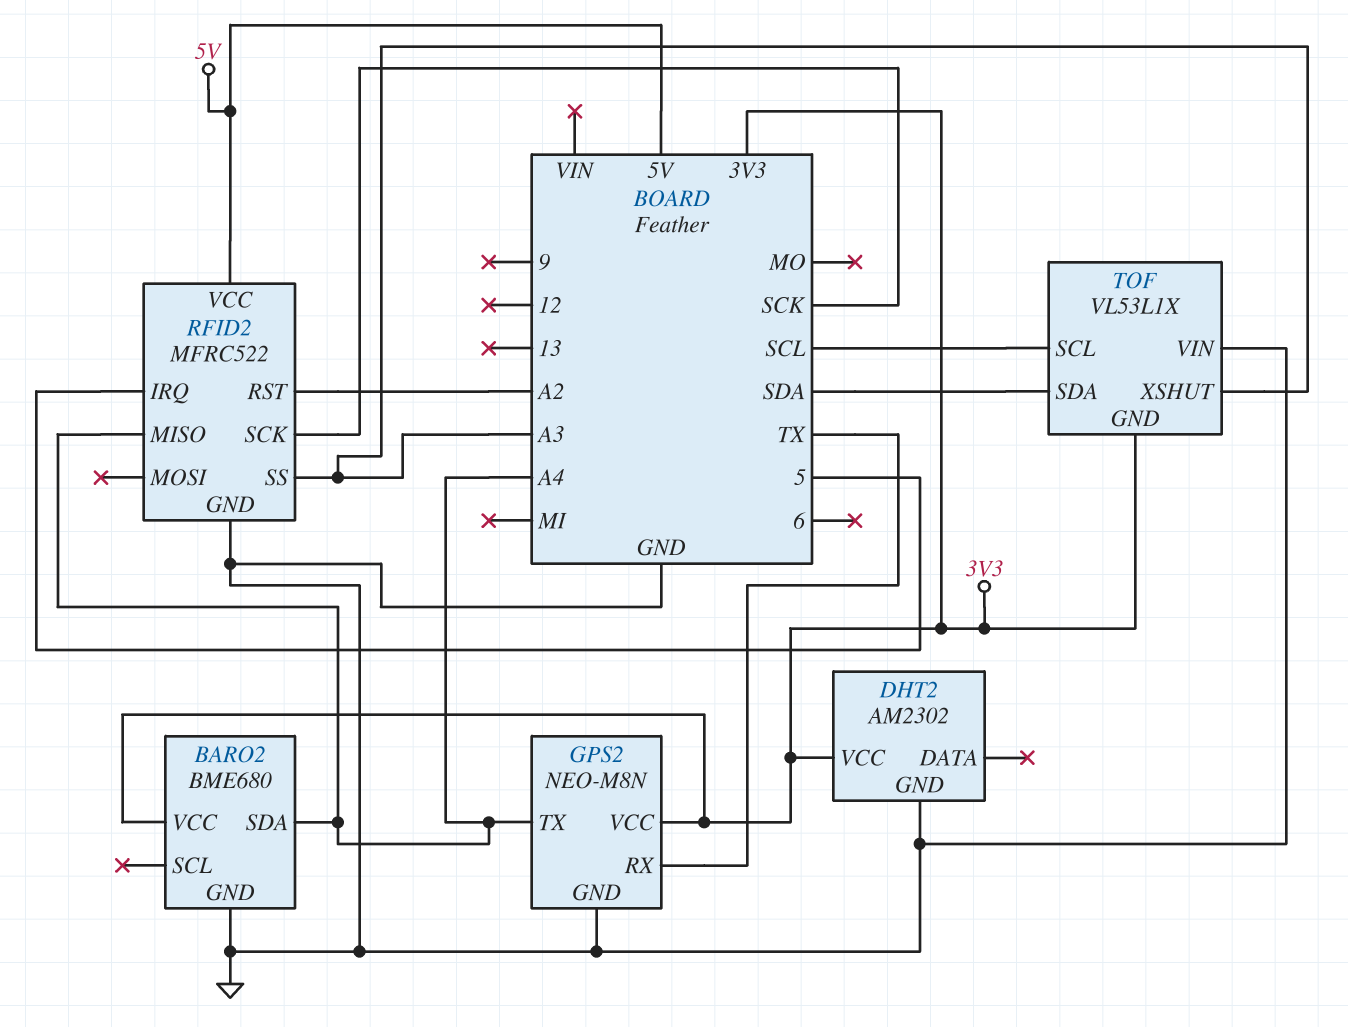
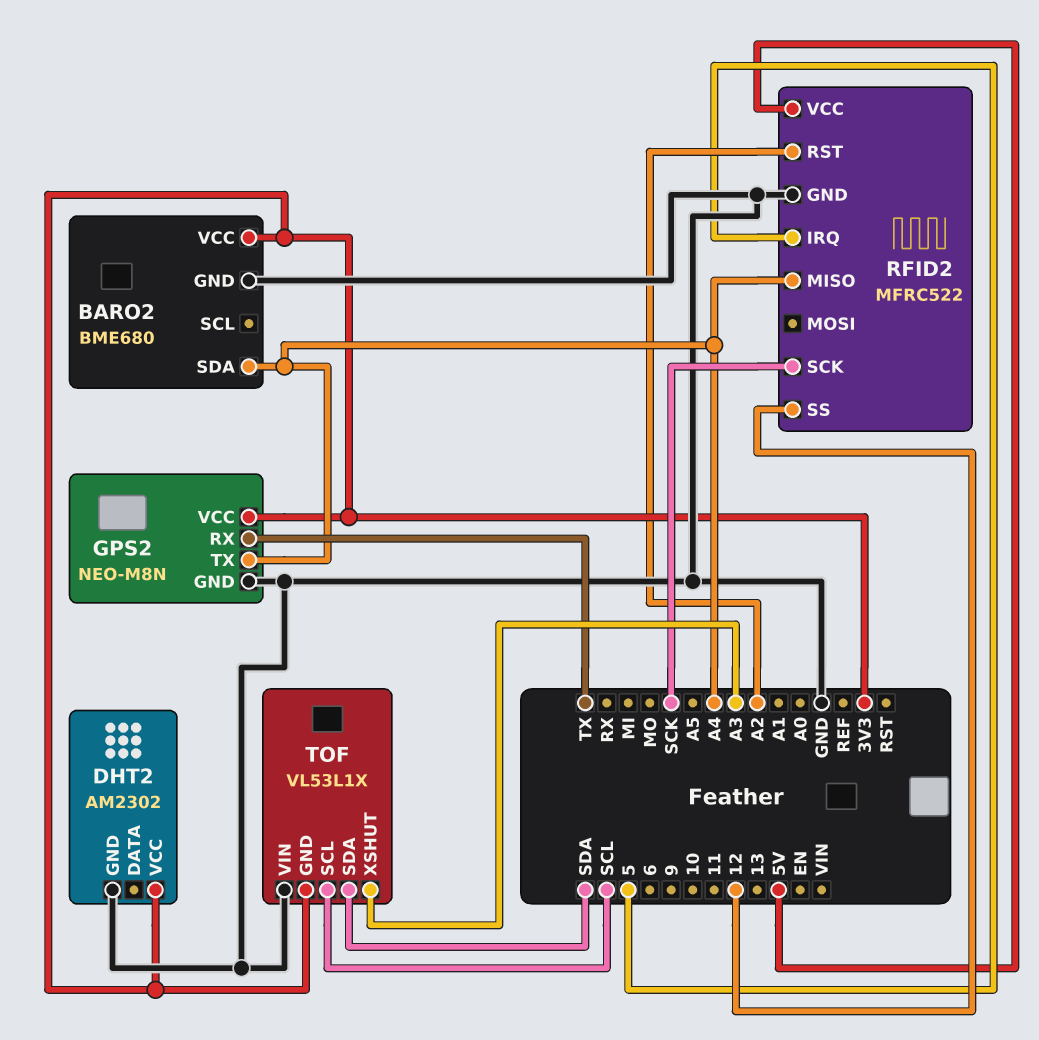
RFID2 pin SS: A3 -> 12

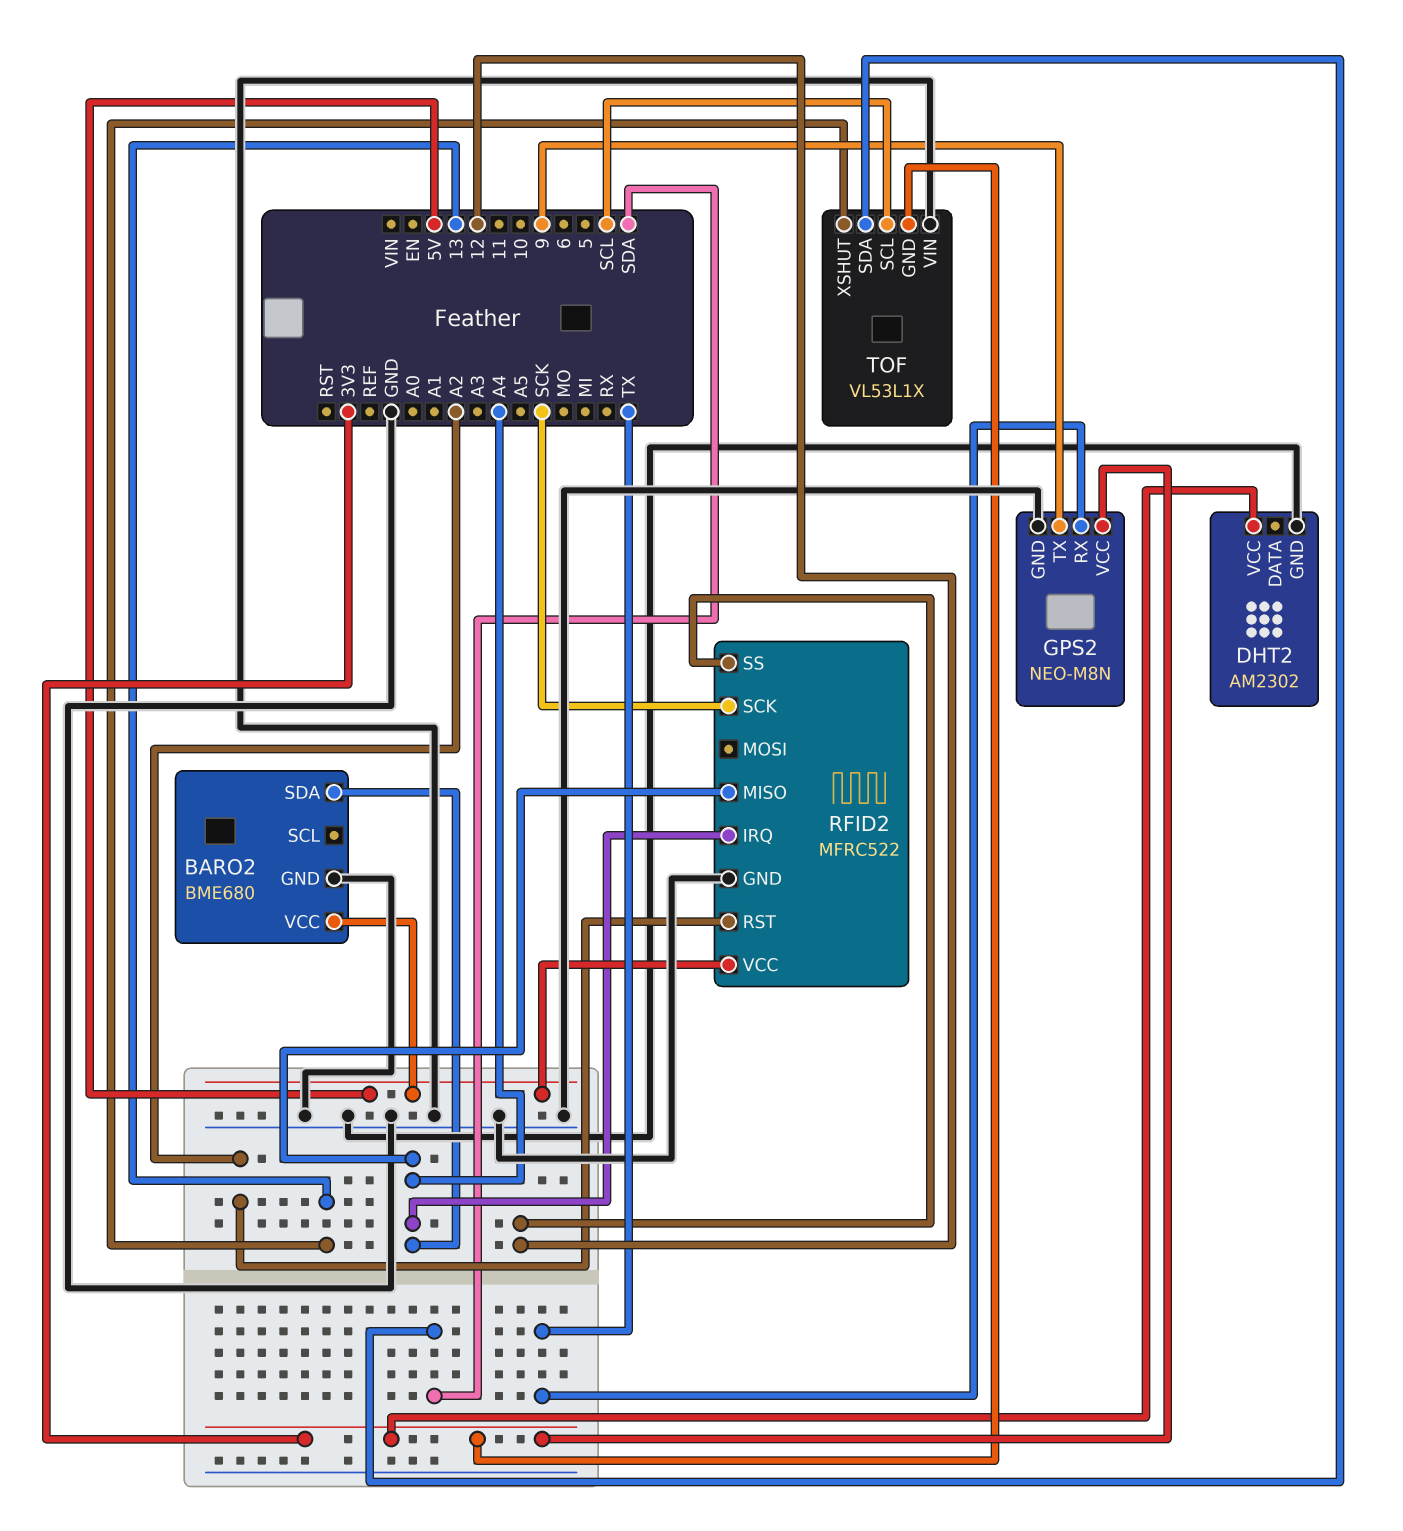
BARO2 pin VCC: 3V3 -> 5V
GPS2 pin TX: A4 -> 9
RFID2 pin IRQ: 5 -> A4
TOF pin XSHUT: A3 -> 13

